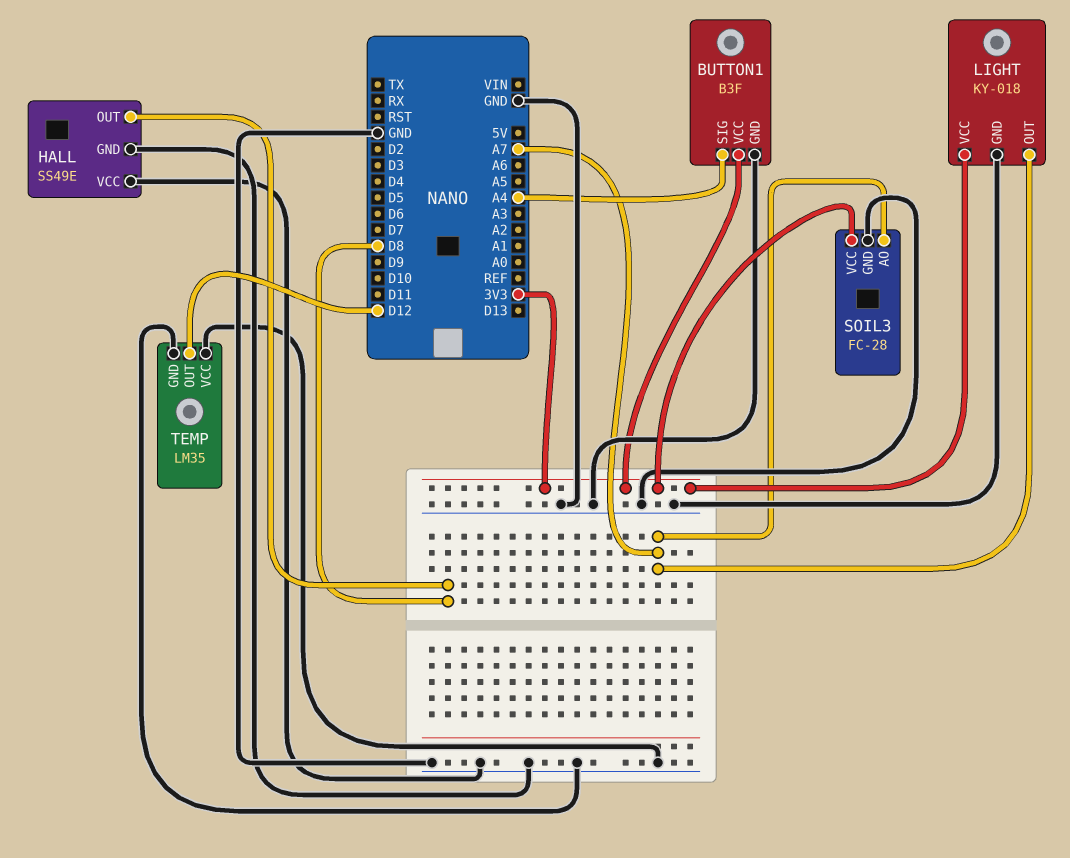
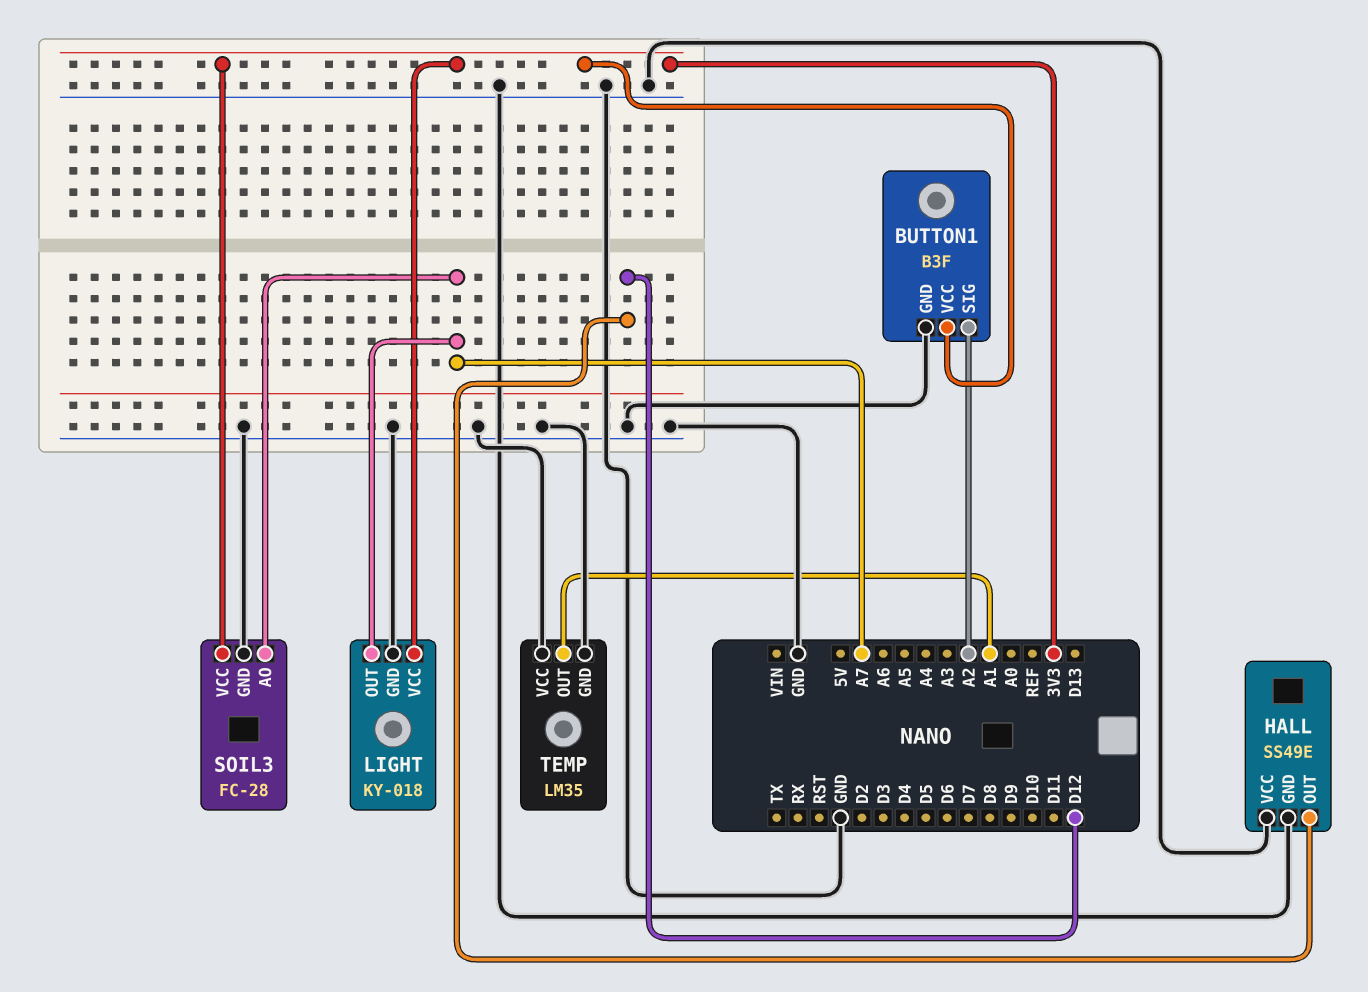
BUTTON1 pin SIG: A4 -> A2
HALL pin OUT: D8 -> D12
TEMP pin OUT: D12 -> A1

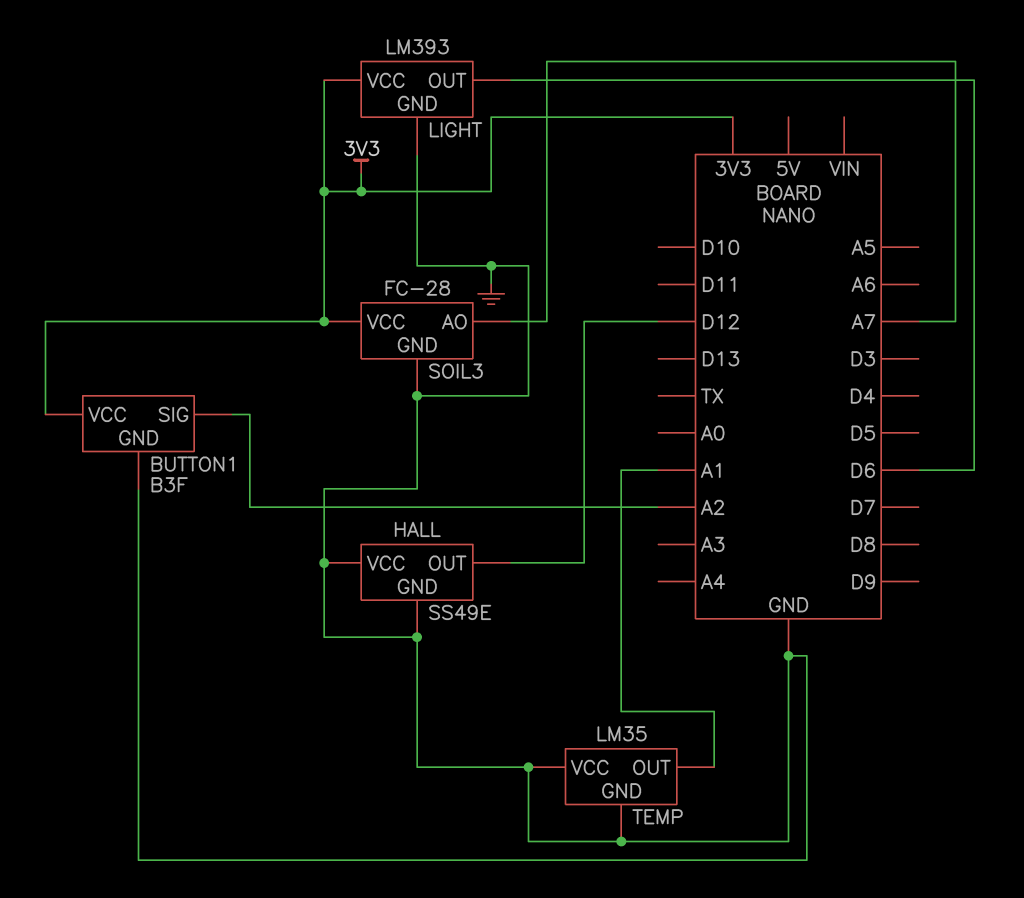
LIGHT: KY-018 -> LM393
LIGHT pin OUT: A7 -> D6

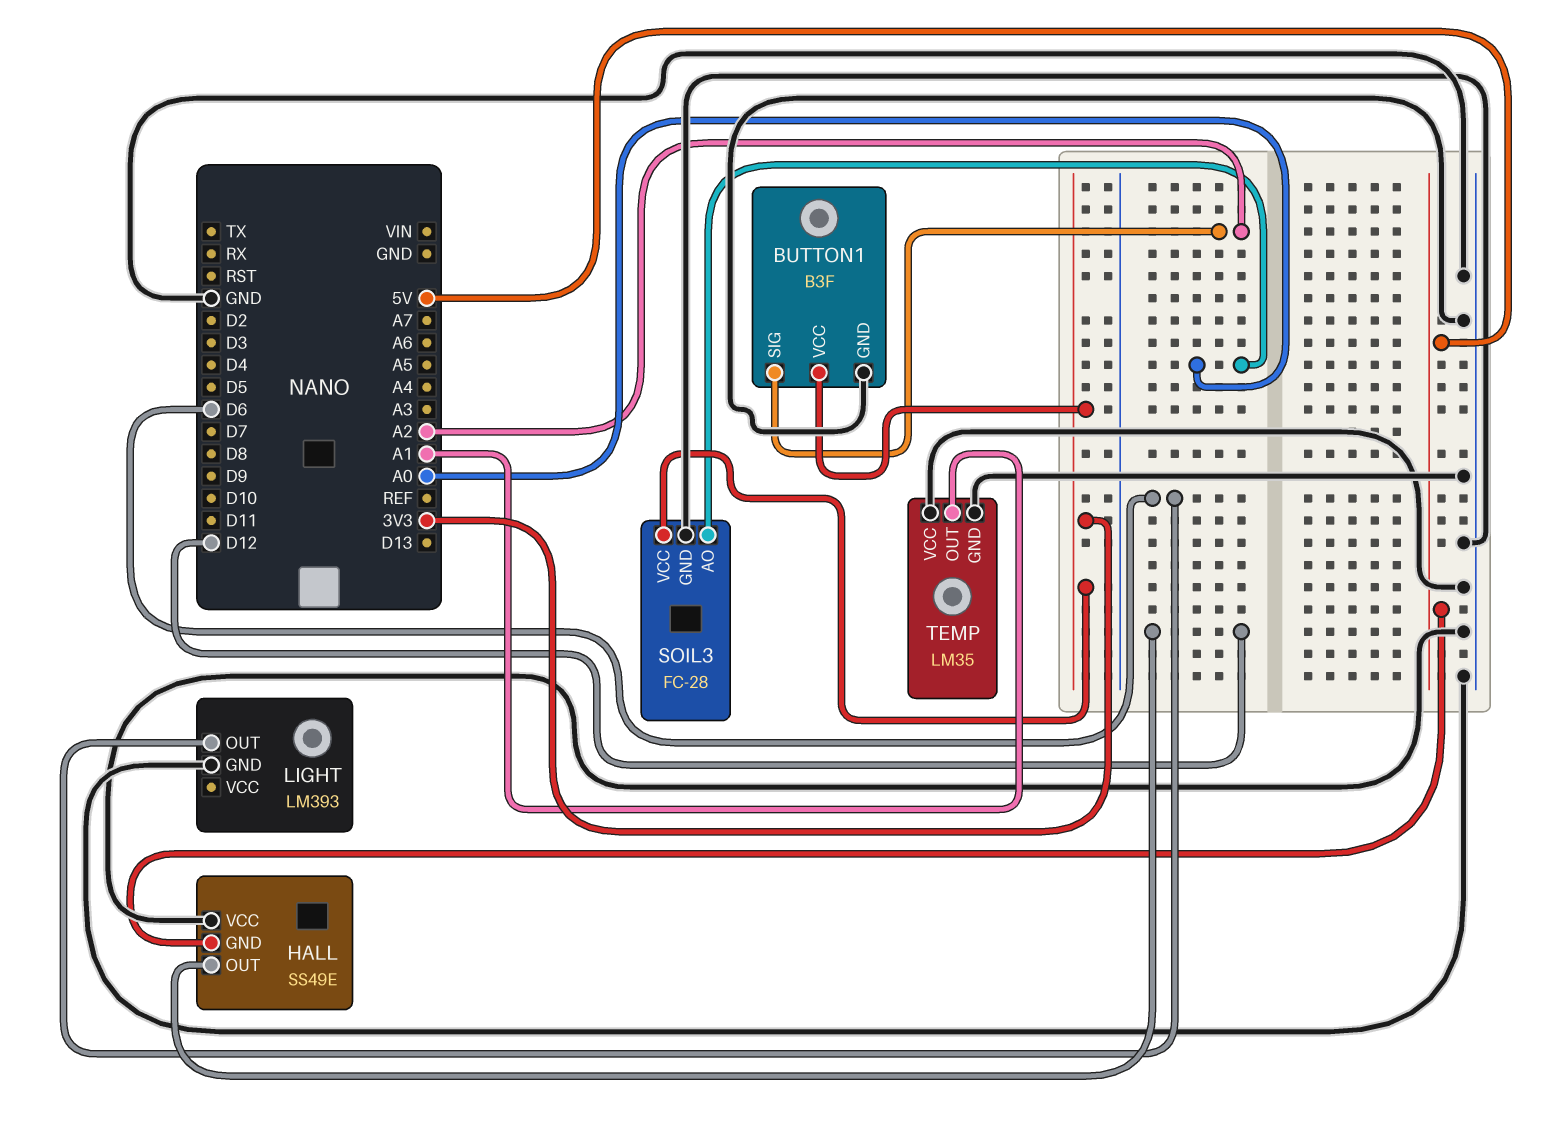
HALL pin GND: GND -> 5V
LIGHT pin VCC: 3V3 -> none
SOIL3 pin AO: A7 -> A0

